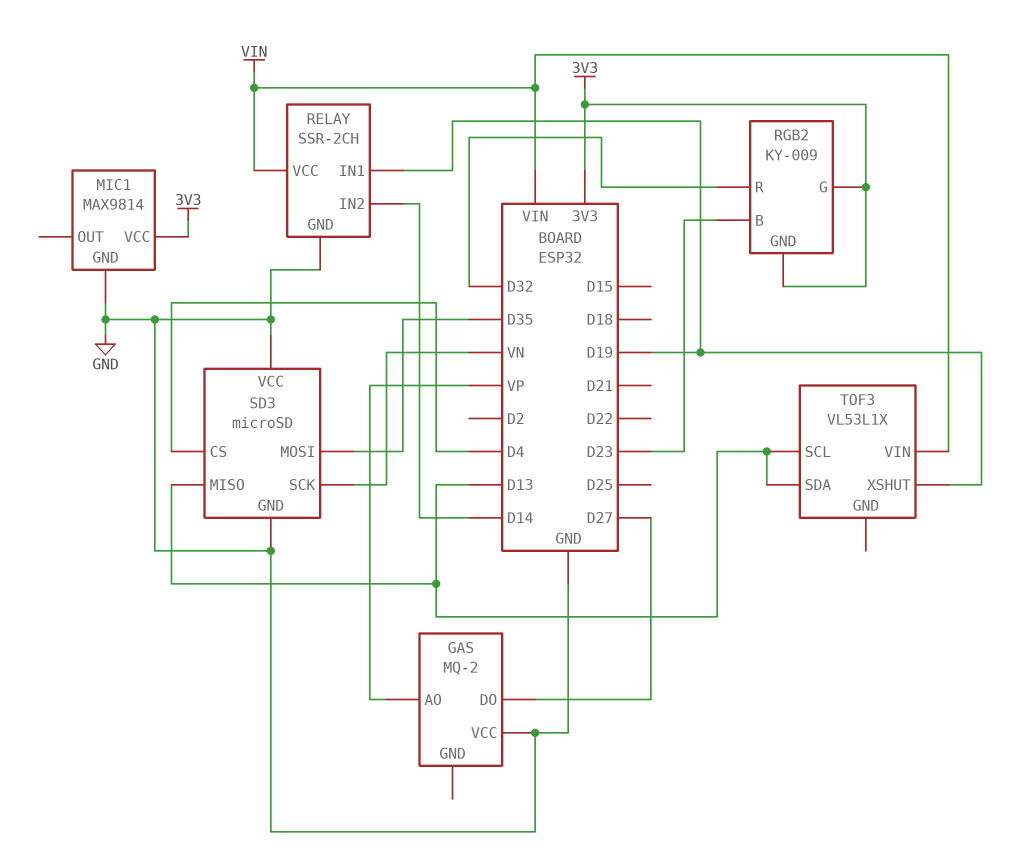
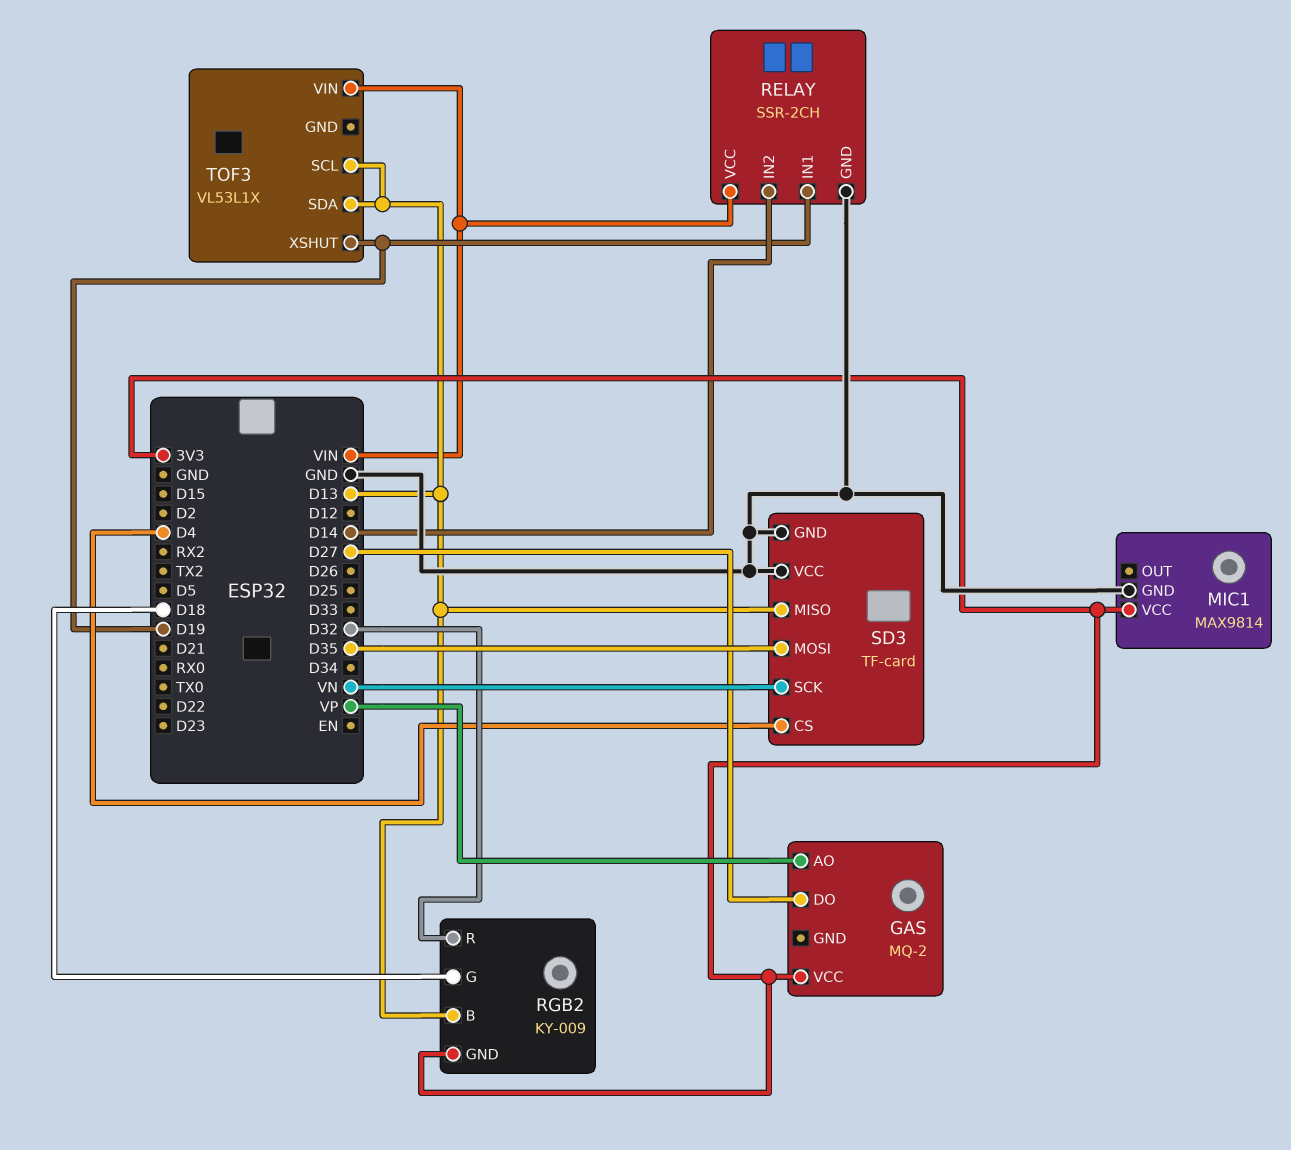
GAS pin VCC: GND -> 3V3
RGB2 pin B: D23 -> D13
RGB2 pin G: 3V3 -> D18
SD3: microSD -> TF-card

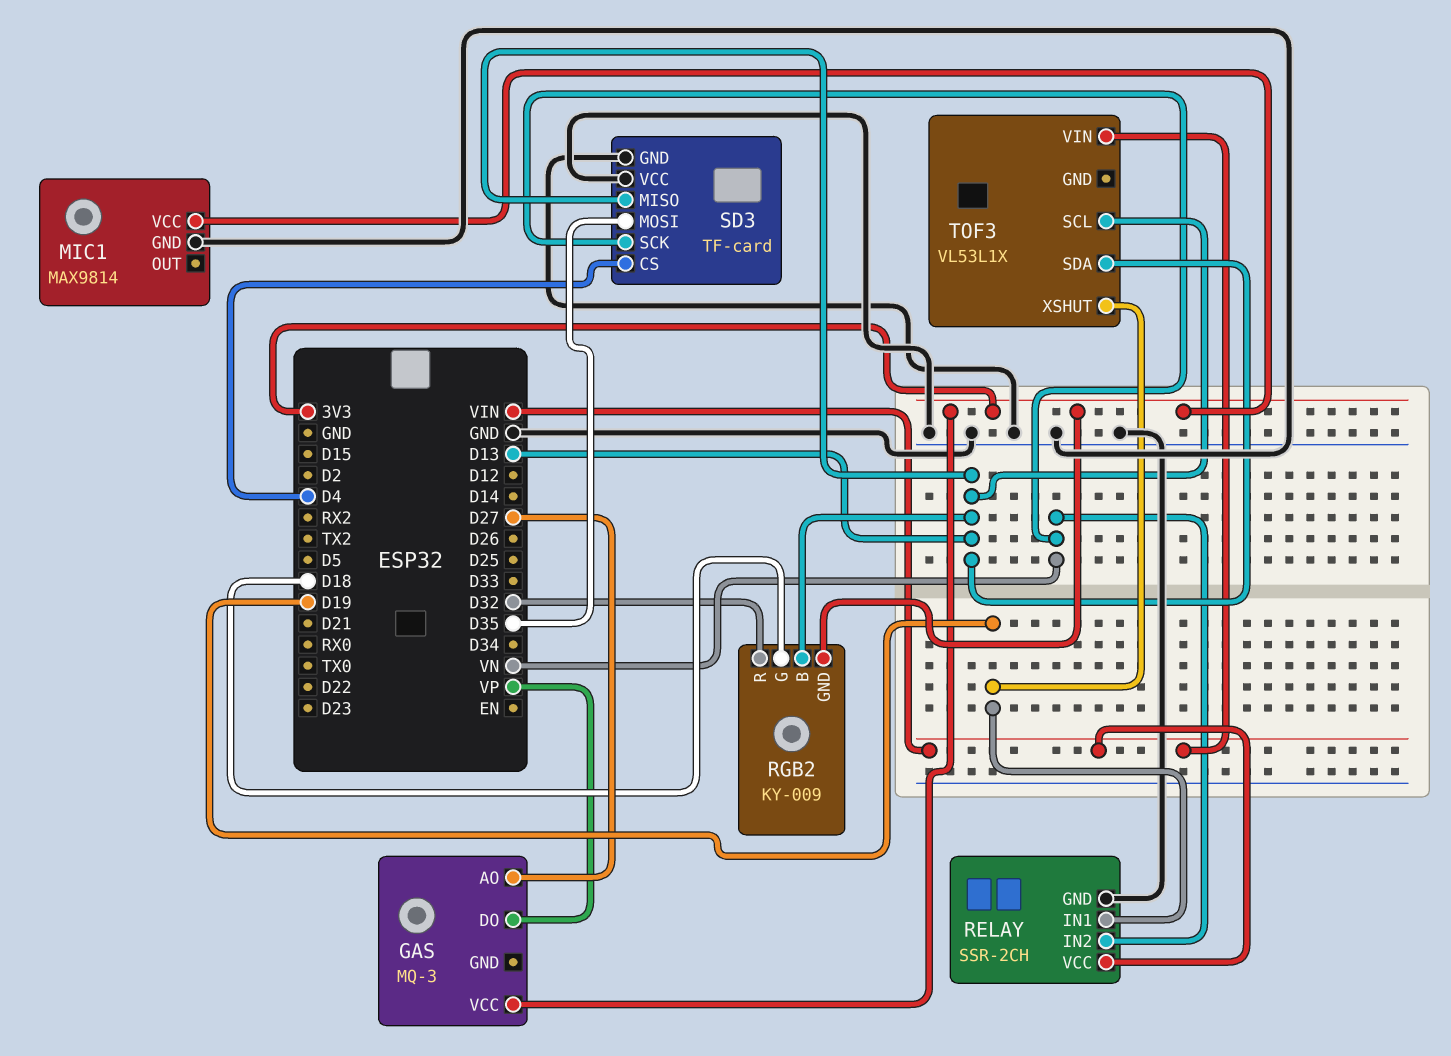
GAS: MQ-2 -> MQ-3
GAS pin AO: VP -> D27
GAS pin DO: D27 -> VP
RELAY pin IN2: D14 -> VN

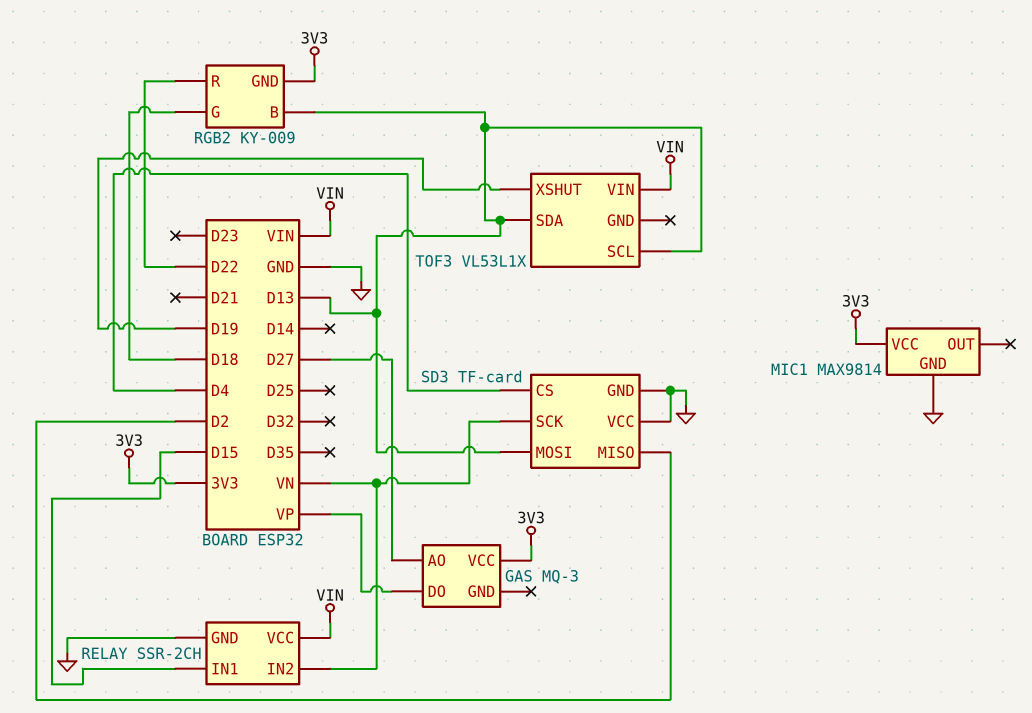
RELAY pin IN1: D19 -> D15
RGB2 pin R: D32 -> D22
SD3 pin MISO: D13 -> D2
SD3 pin MOSI: D35 -> D13

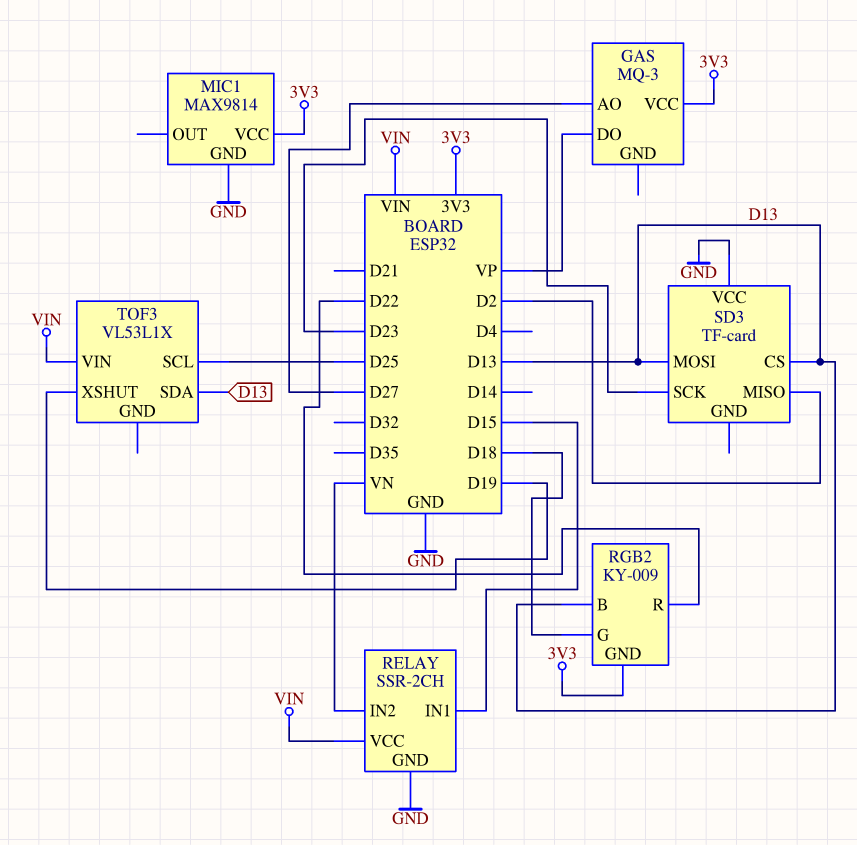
SD3 pin CS: D4 -> D13
SD3 pin GND: GND -> none
SD3 pin SCK: VN -> D23
TOF3 pin SCL: D13 -> D25

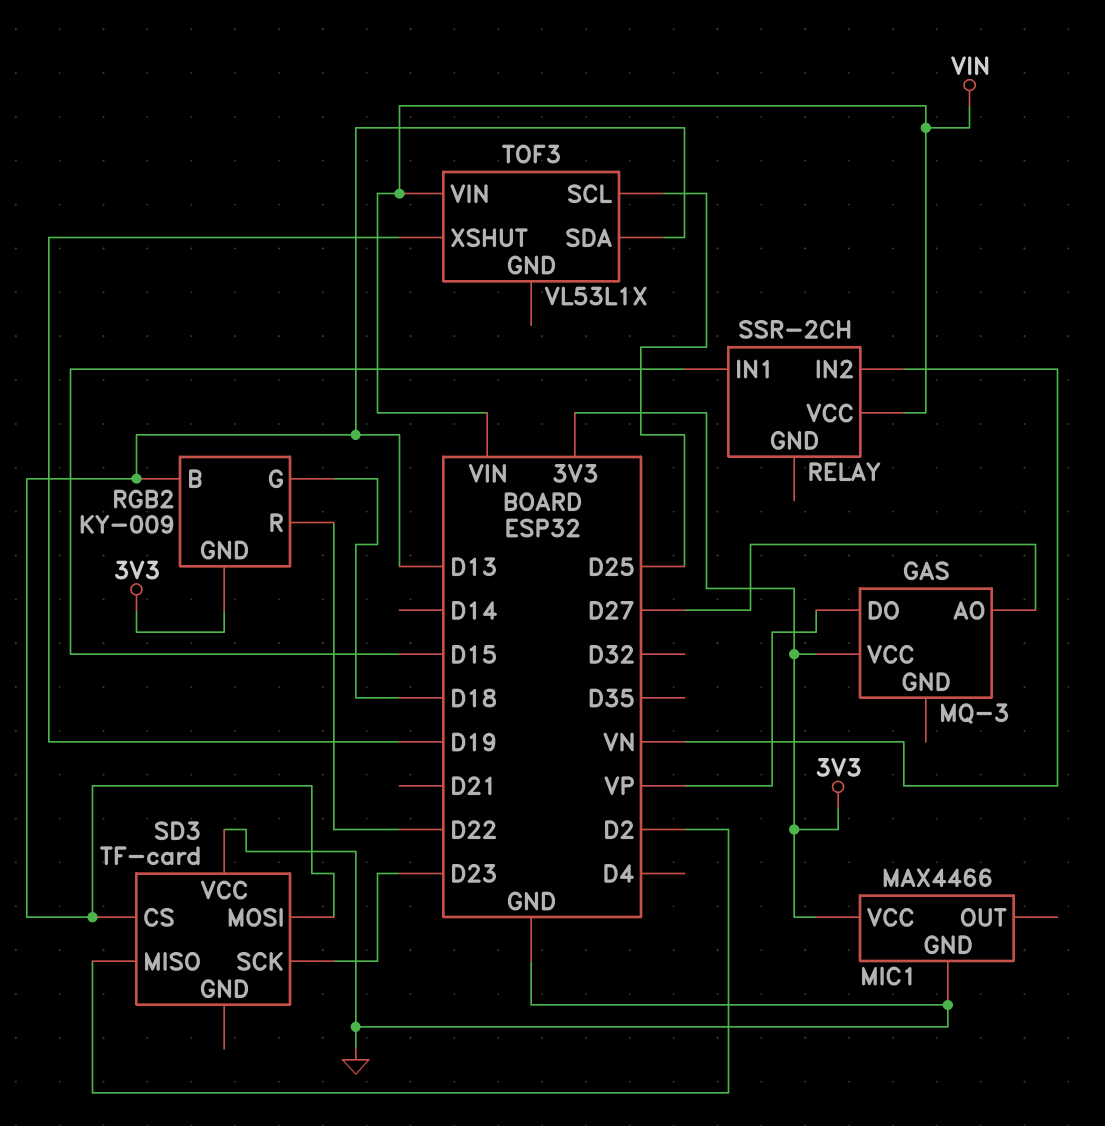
MIC1: MAX9814 -> MAX4466
RELAY pin GND: GND -> none

